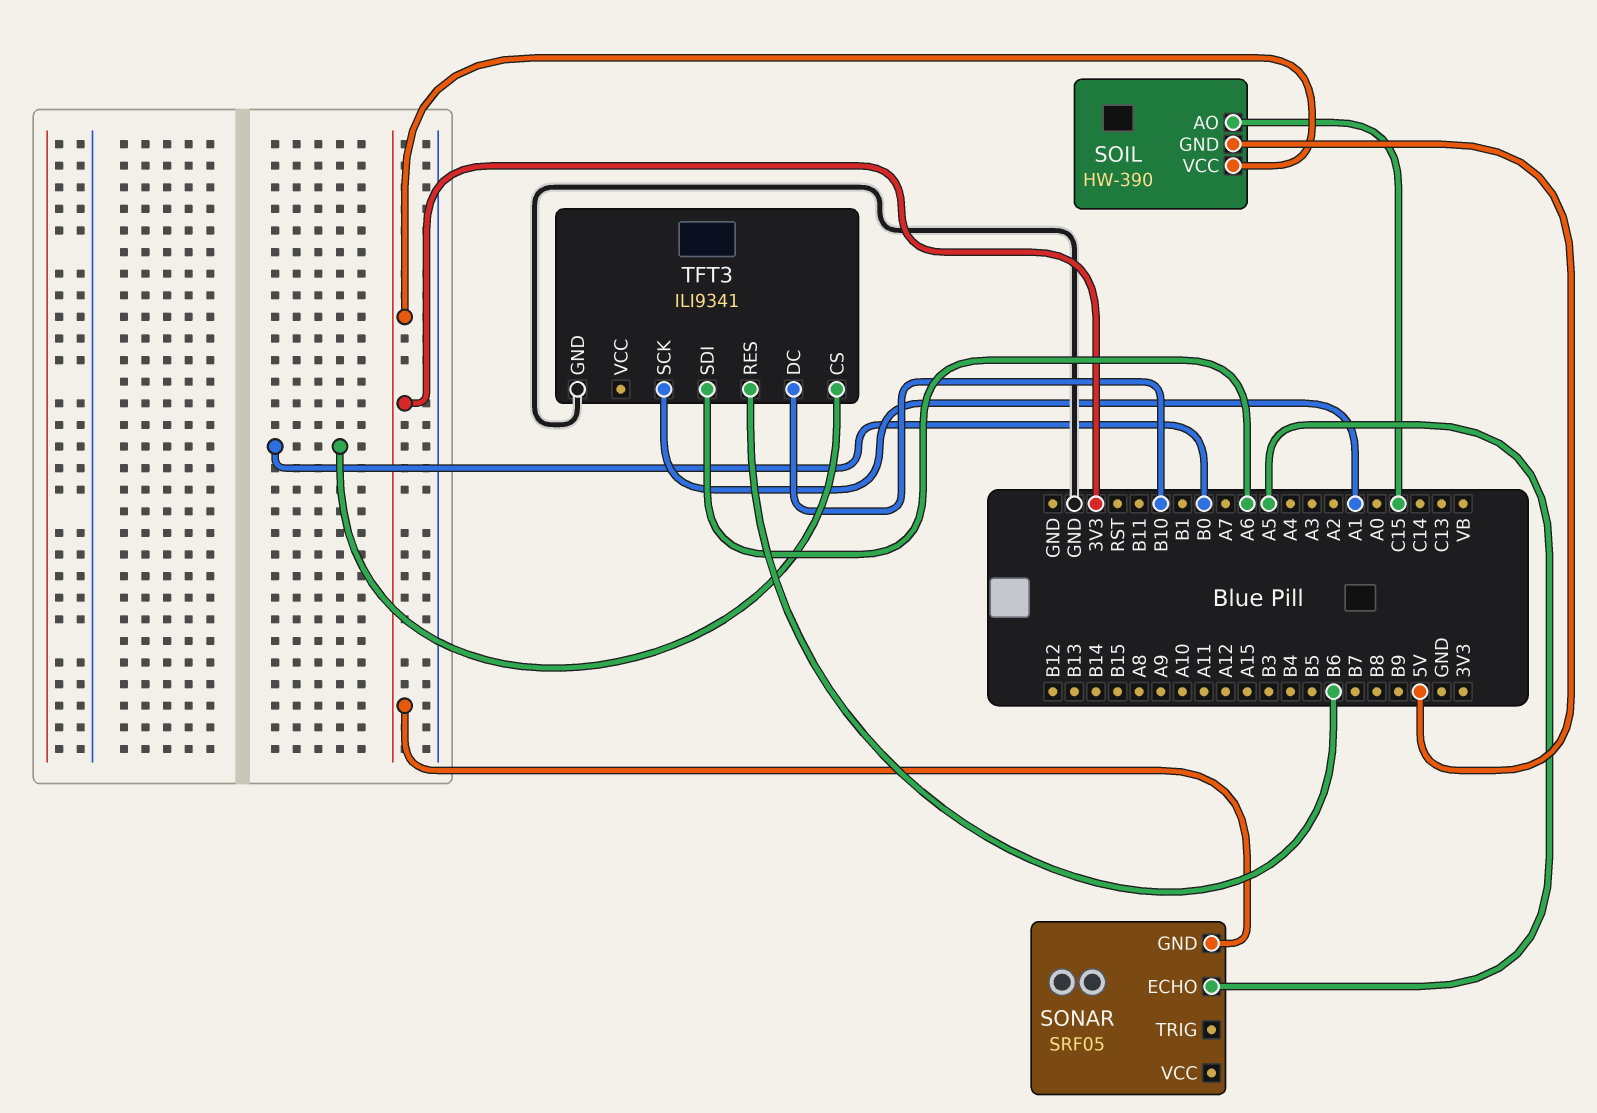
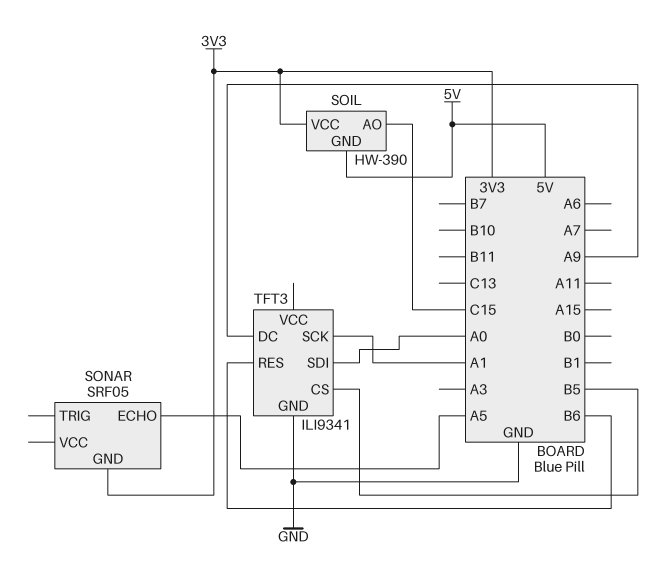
TFT3 pin CS: B0 -> B5
TFT3 pin DC: B10 -> A9
TFT3 pin SDI: A6 -> A0

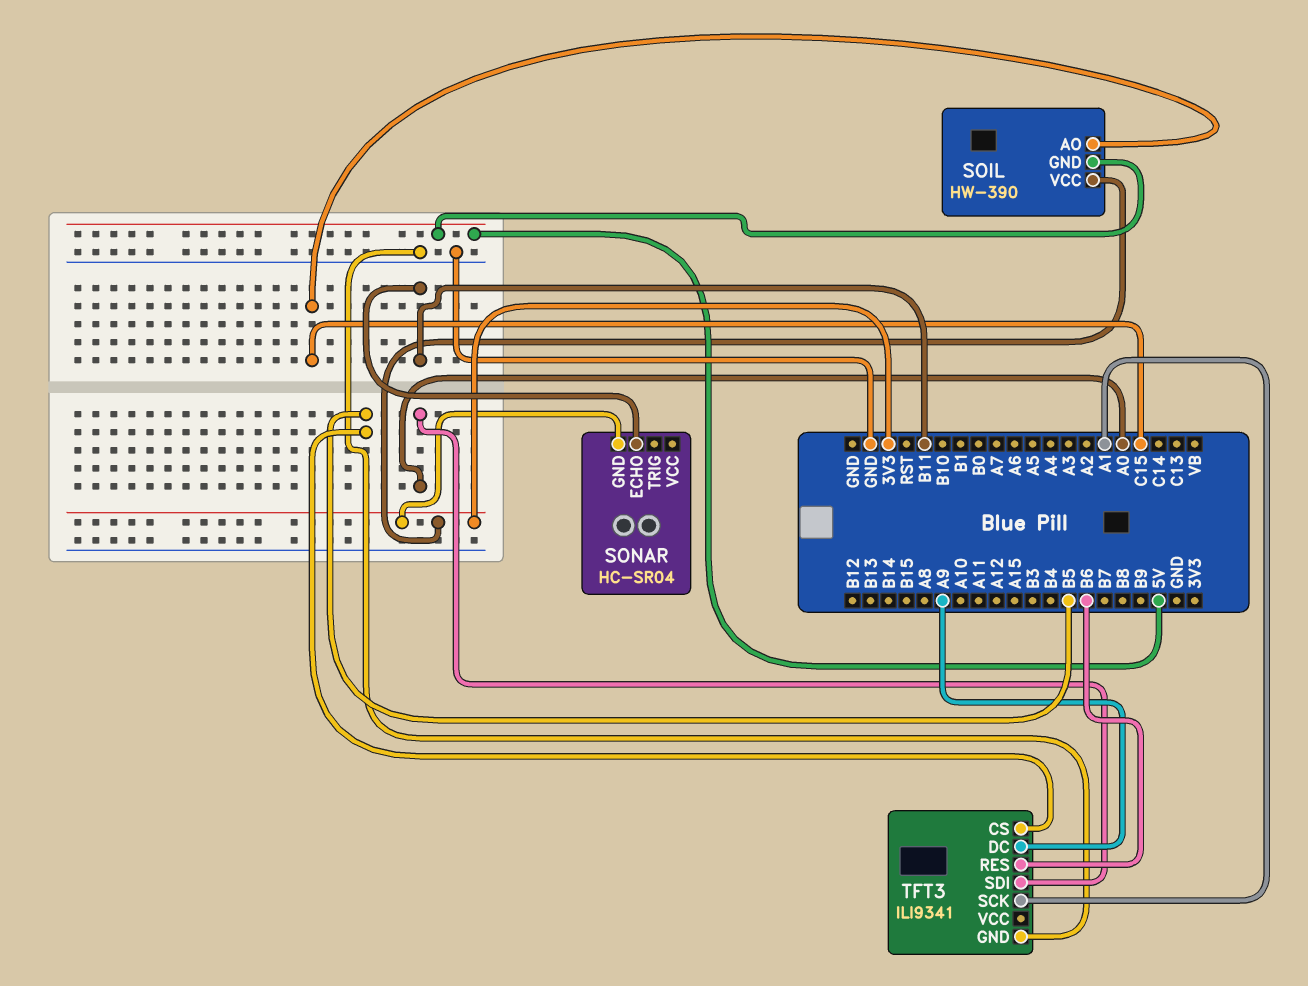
SONAR: SRF05 -> HC-SR04
SONAR pin ECHO: A5 -> B11

